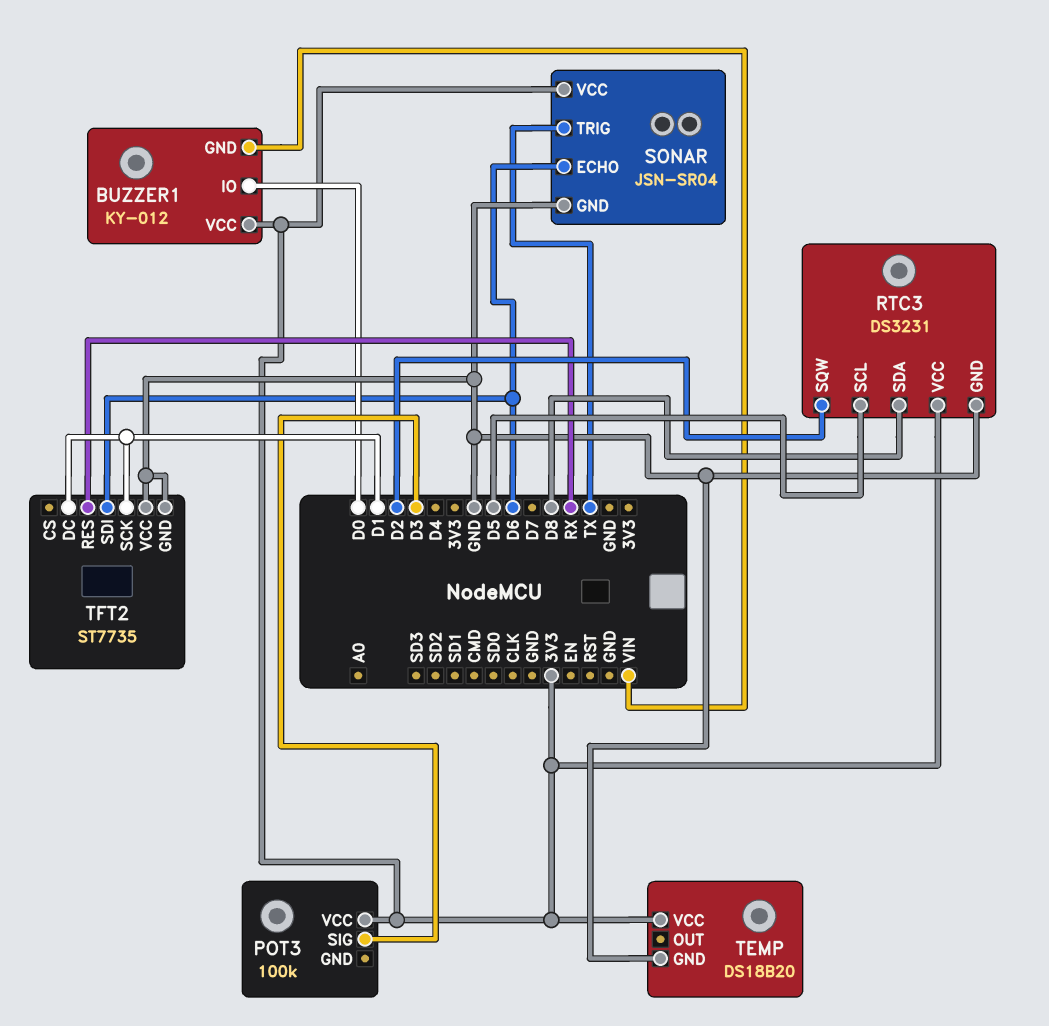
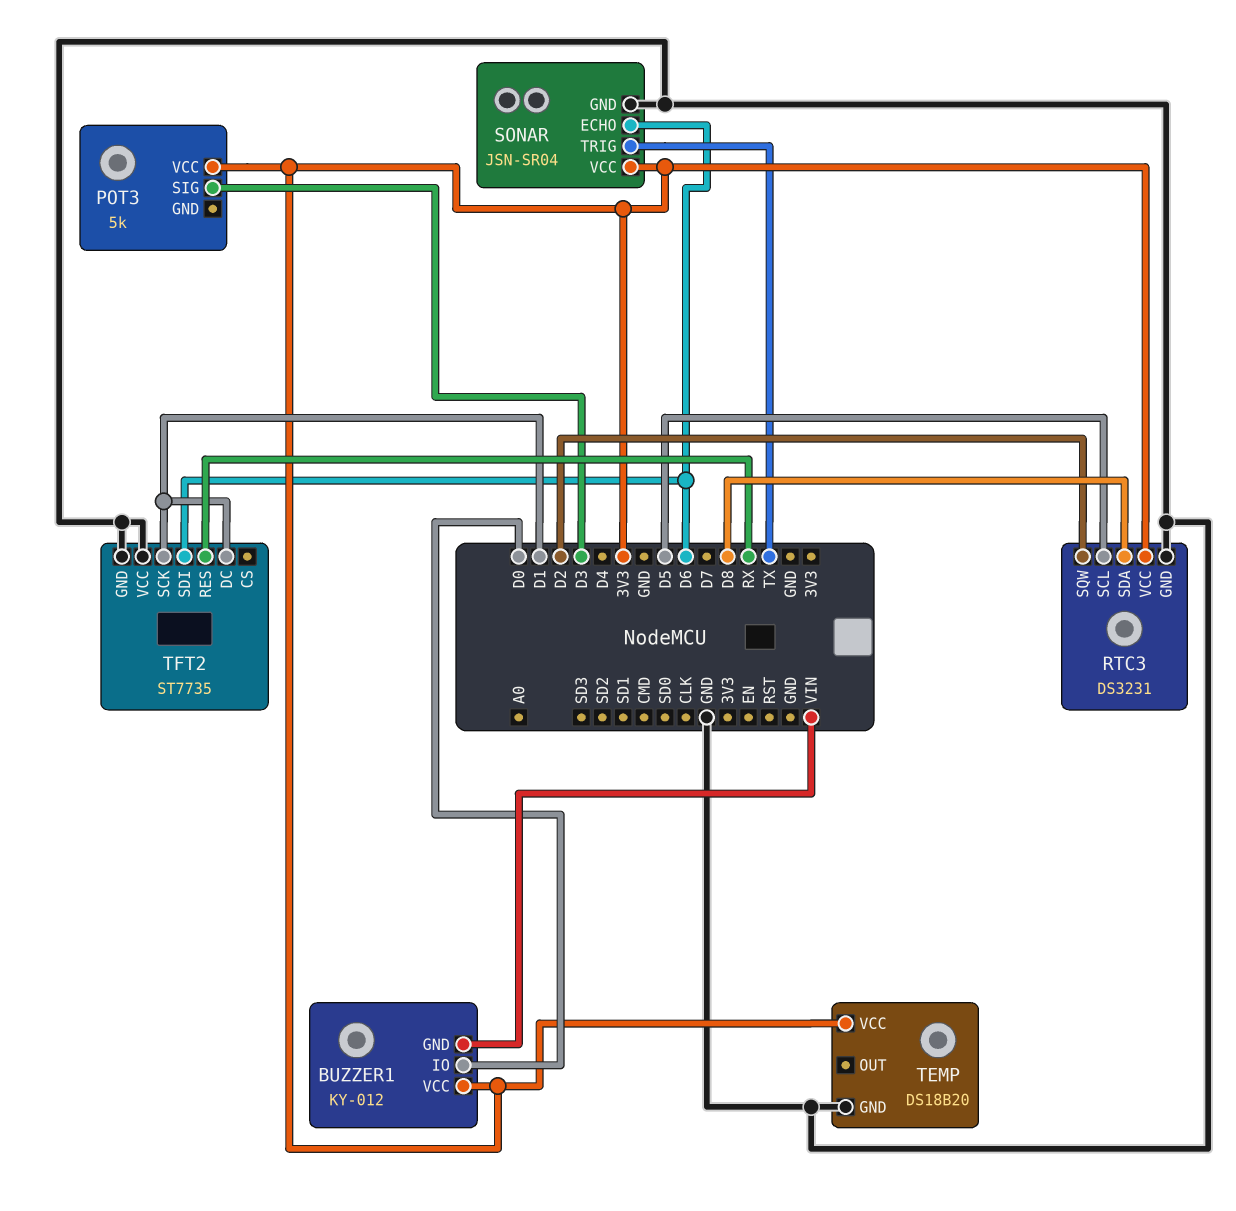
POT3: 100k -> 5k

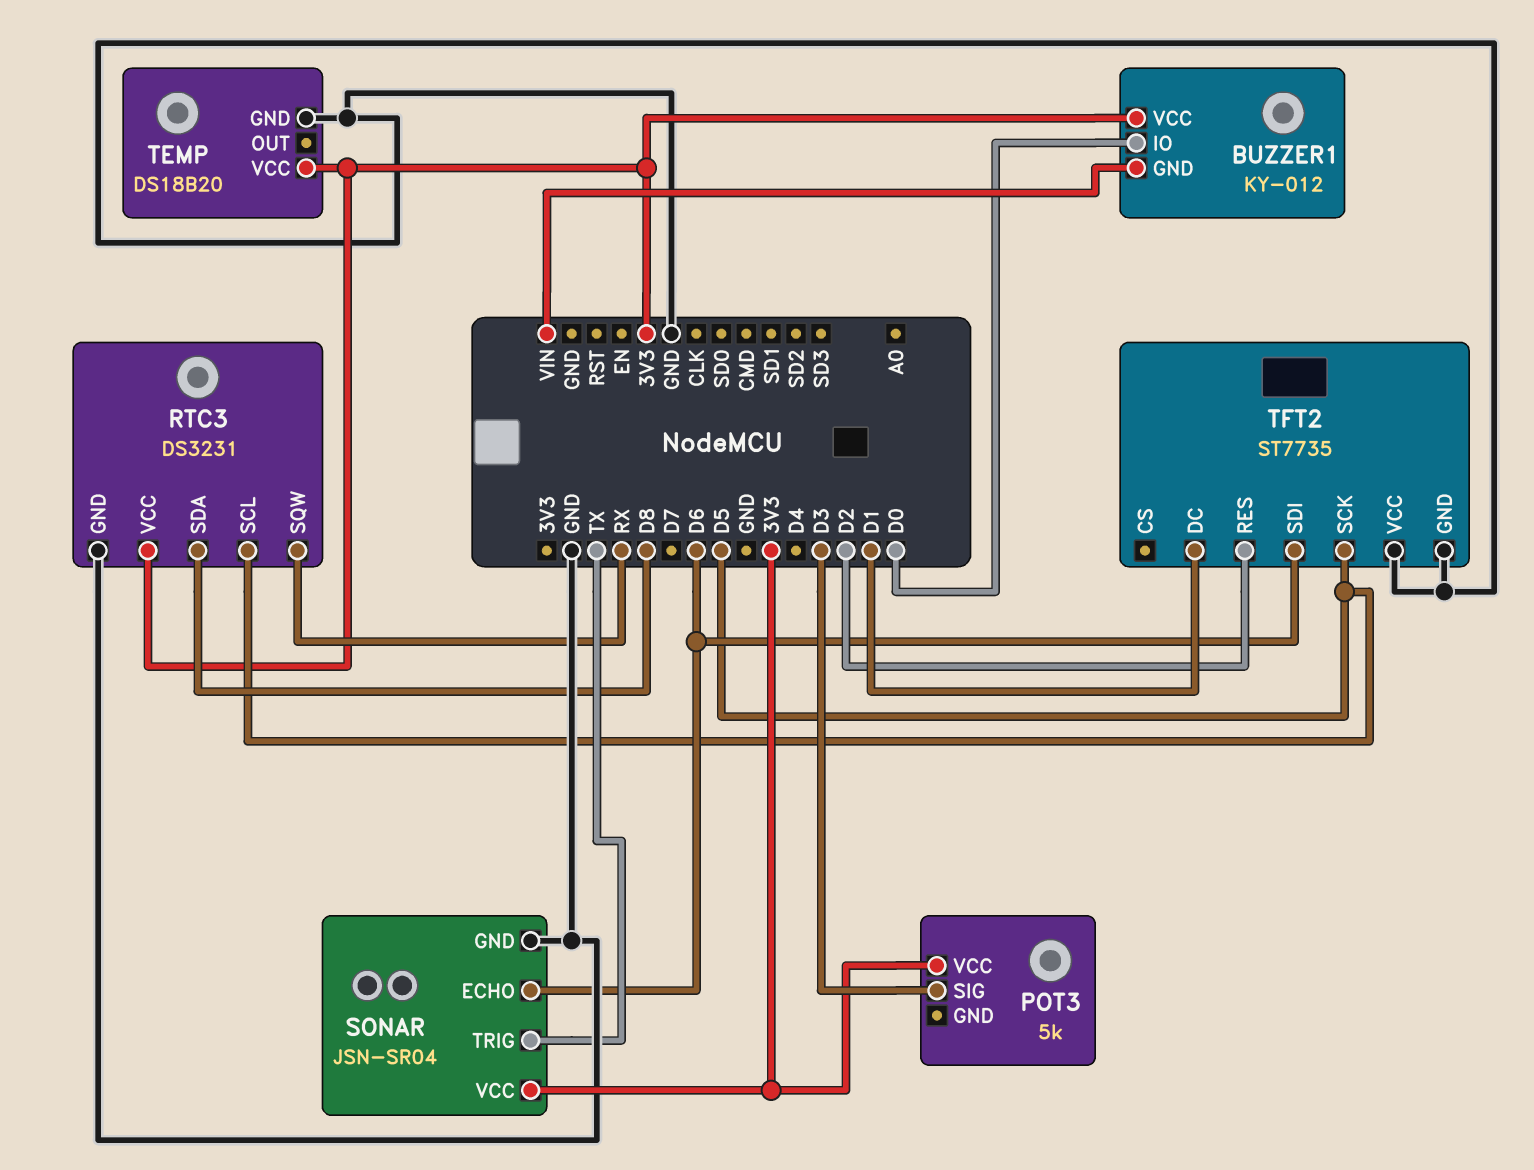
RTC3 pin SQW: D2 -> RX
TFT2 pin RES: RX -> D2
TFT2 pin SCK: D1 -> D5

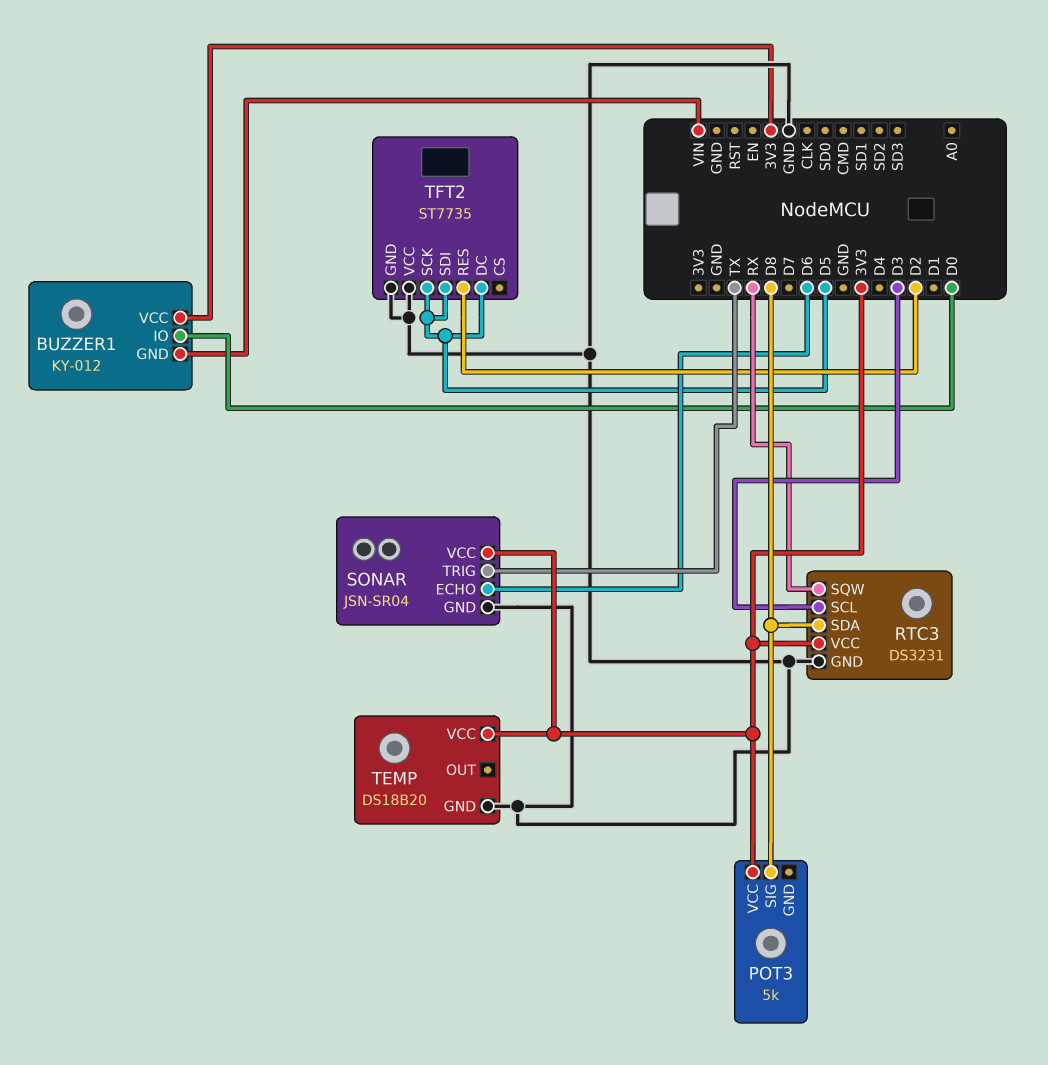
POT3 pin SIG: D3 -> D8
RTC3 pin SCL: D5 -> D3
TFT2 pin DC: D1 -> D5
TFT2 pin SDI: D6 -> D5

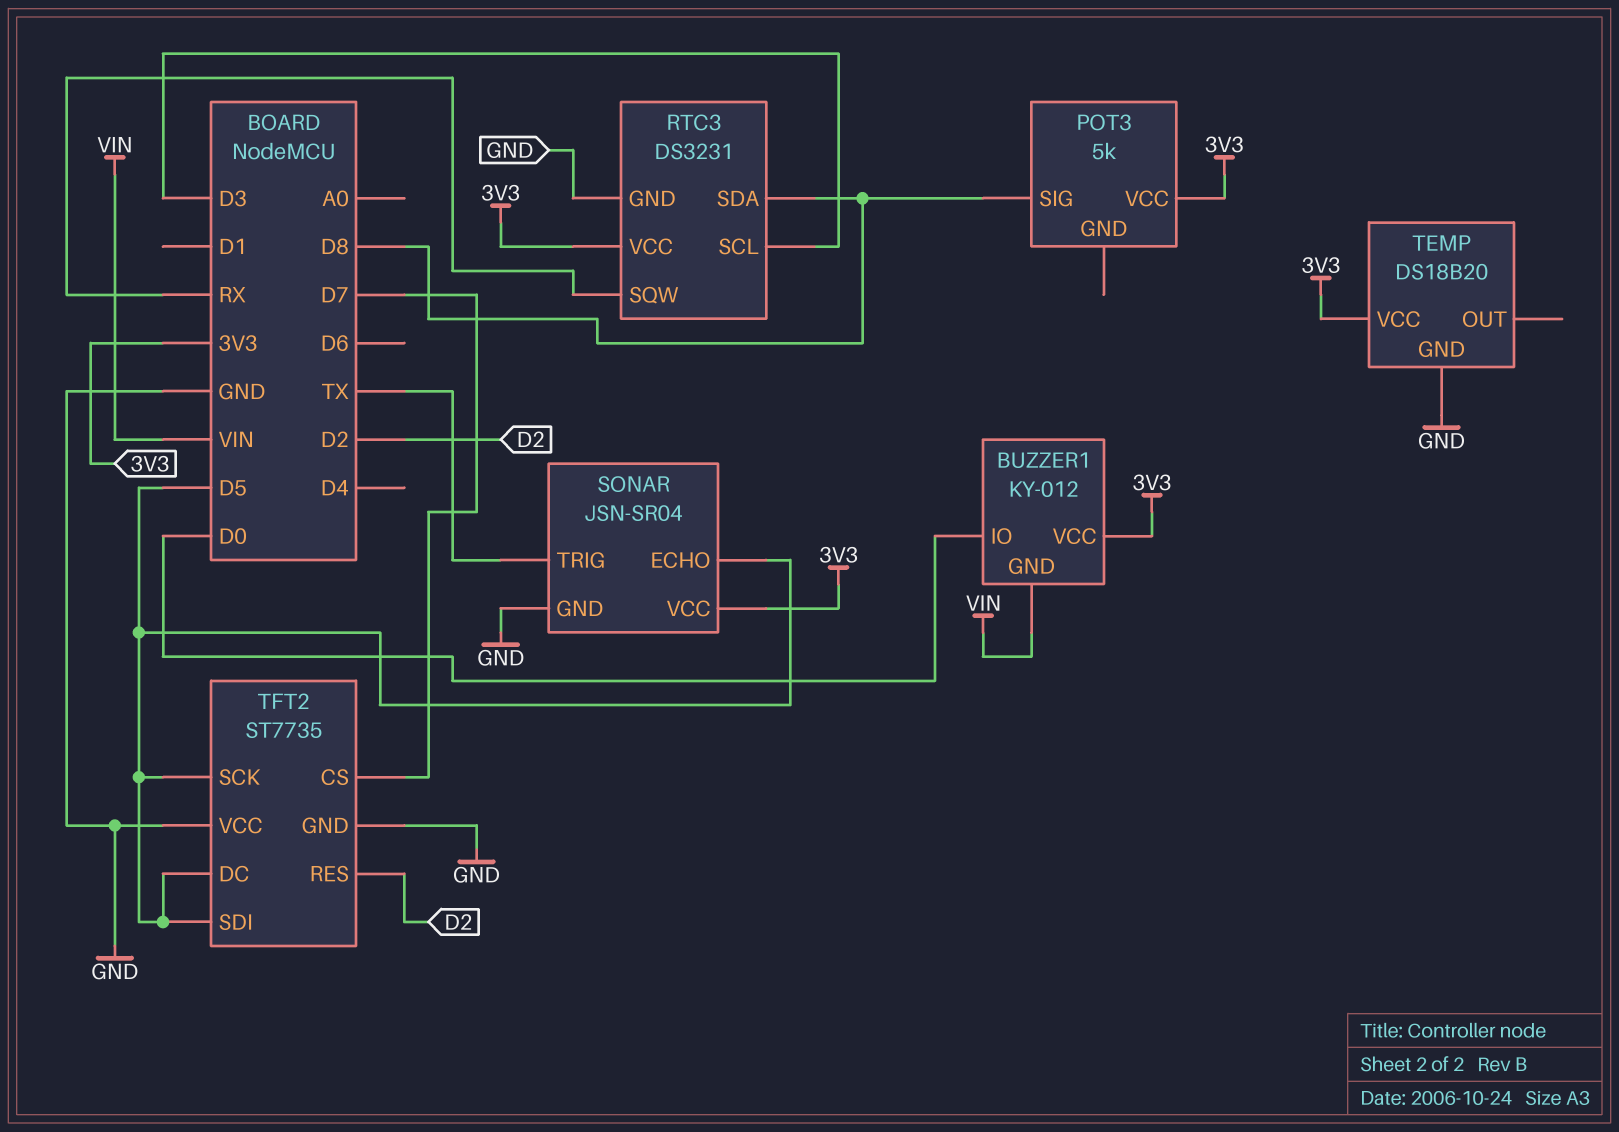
SONAR pin ECHO: D6 -> D5
TFT2 pin CS: none -> D7

